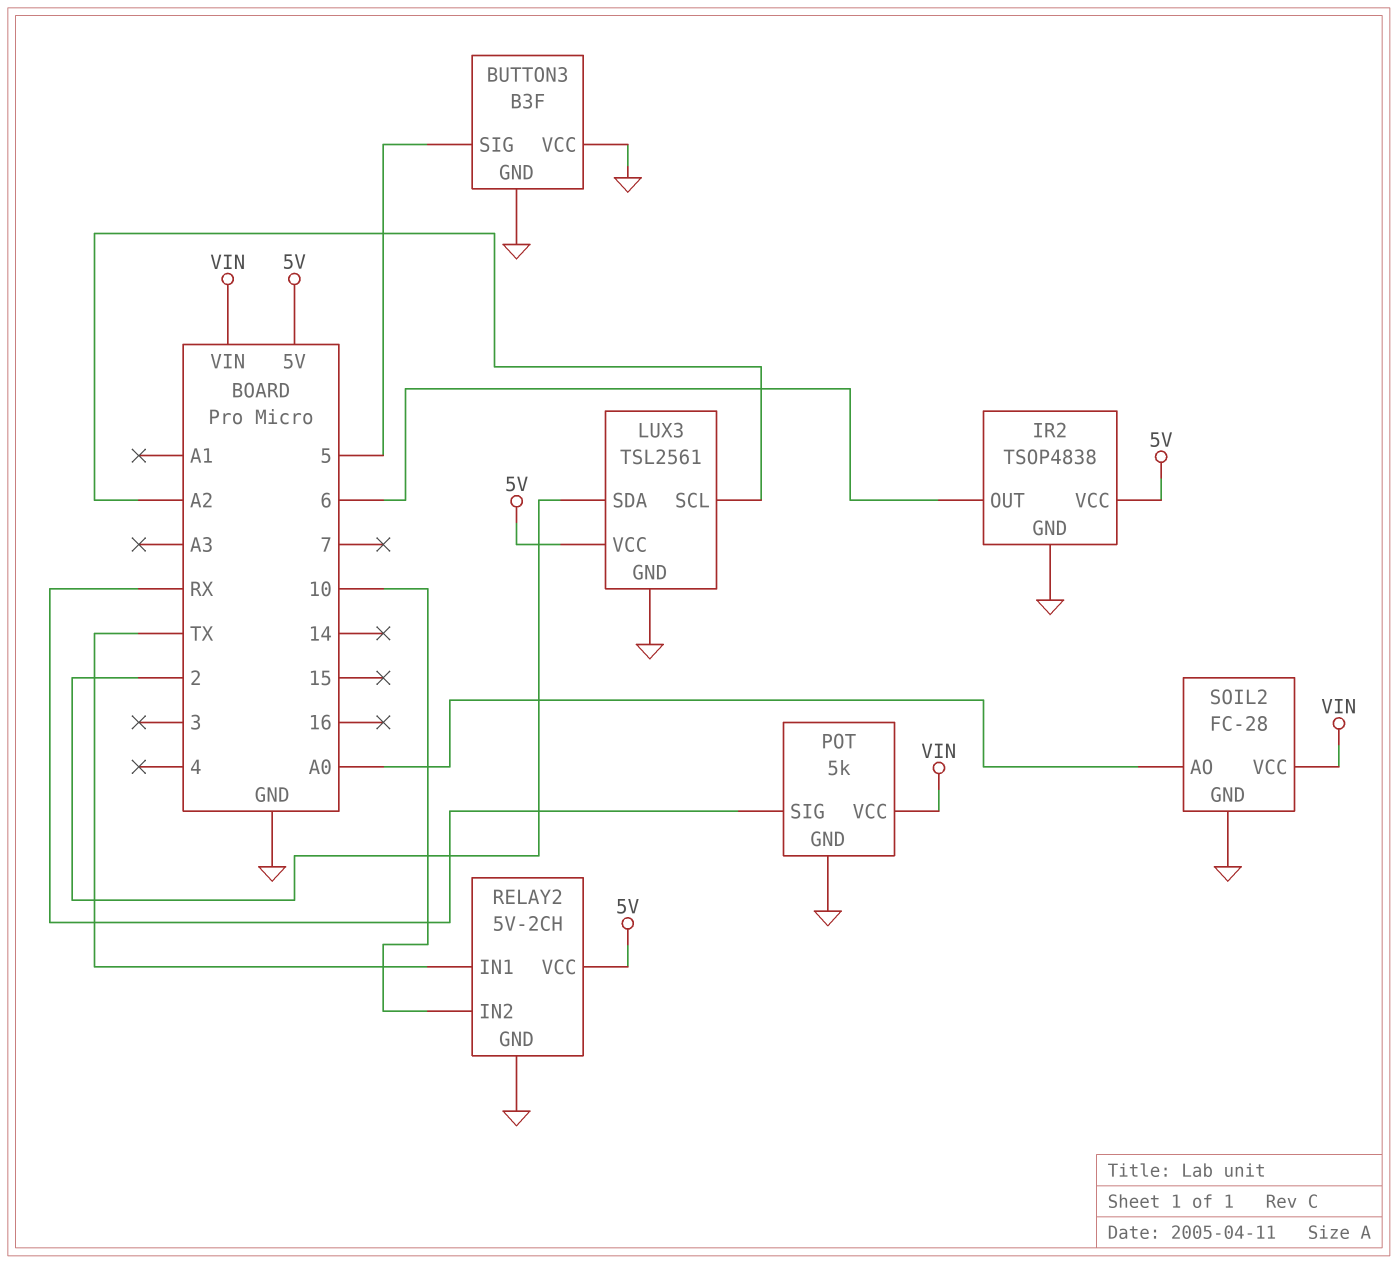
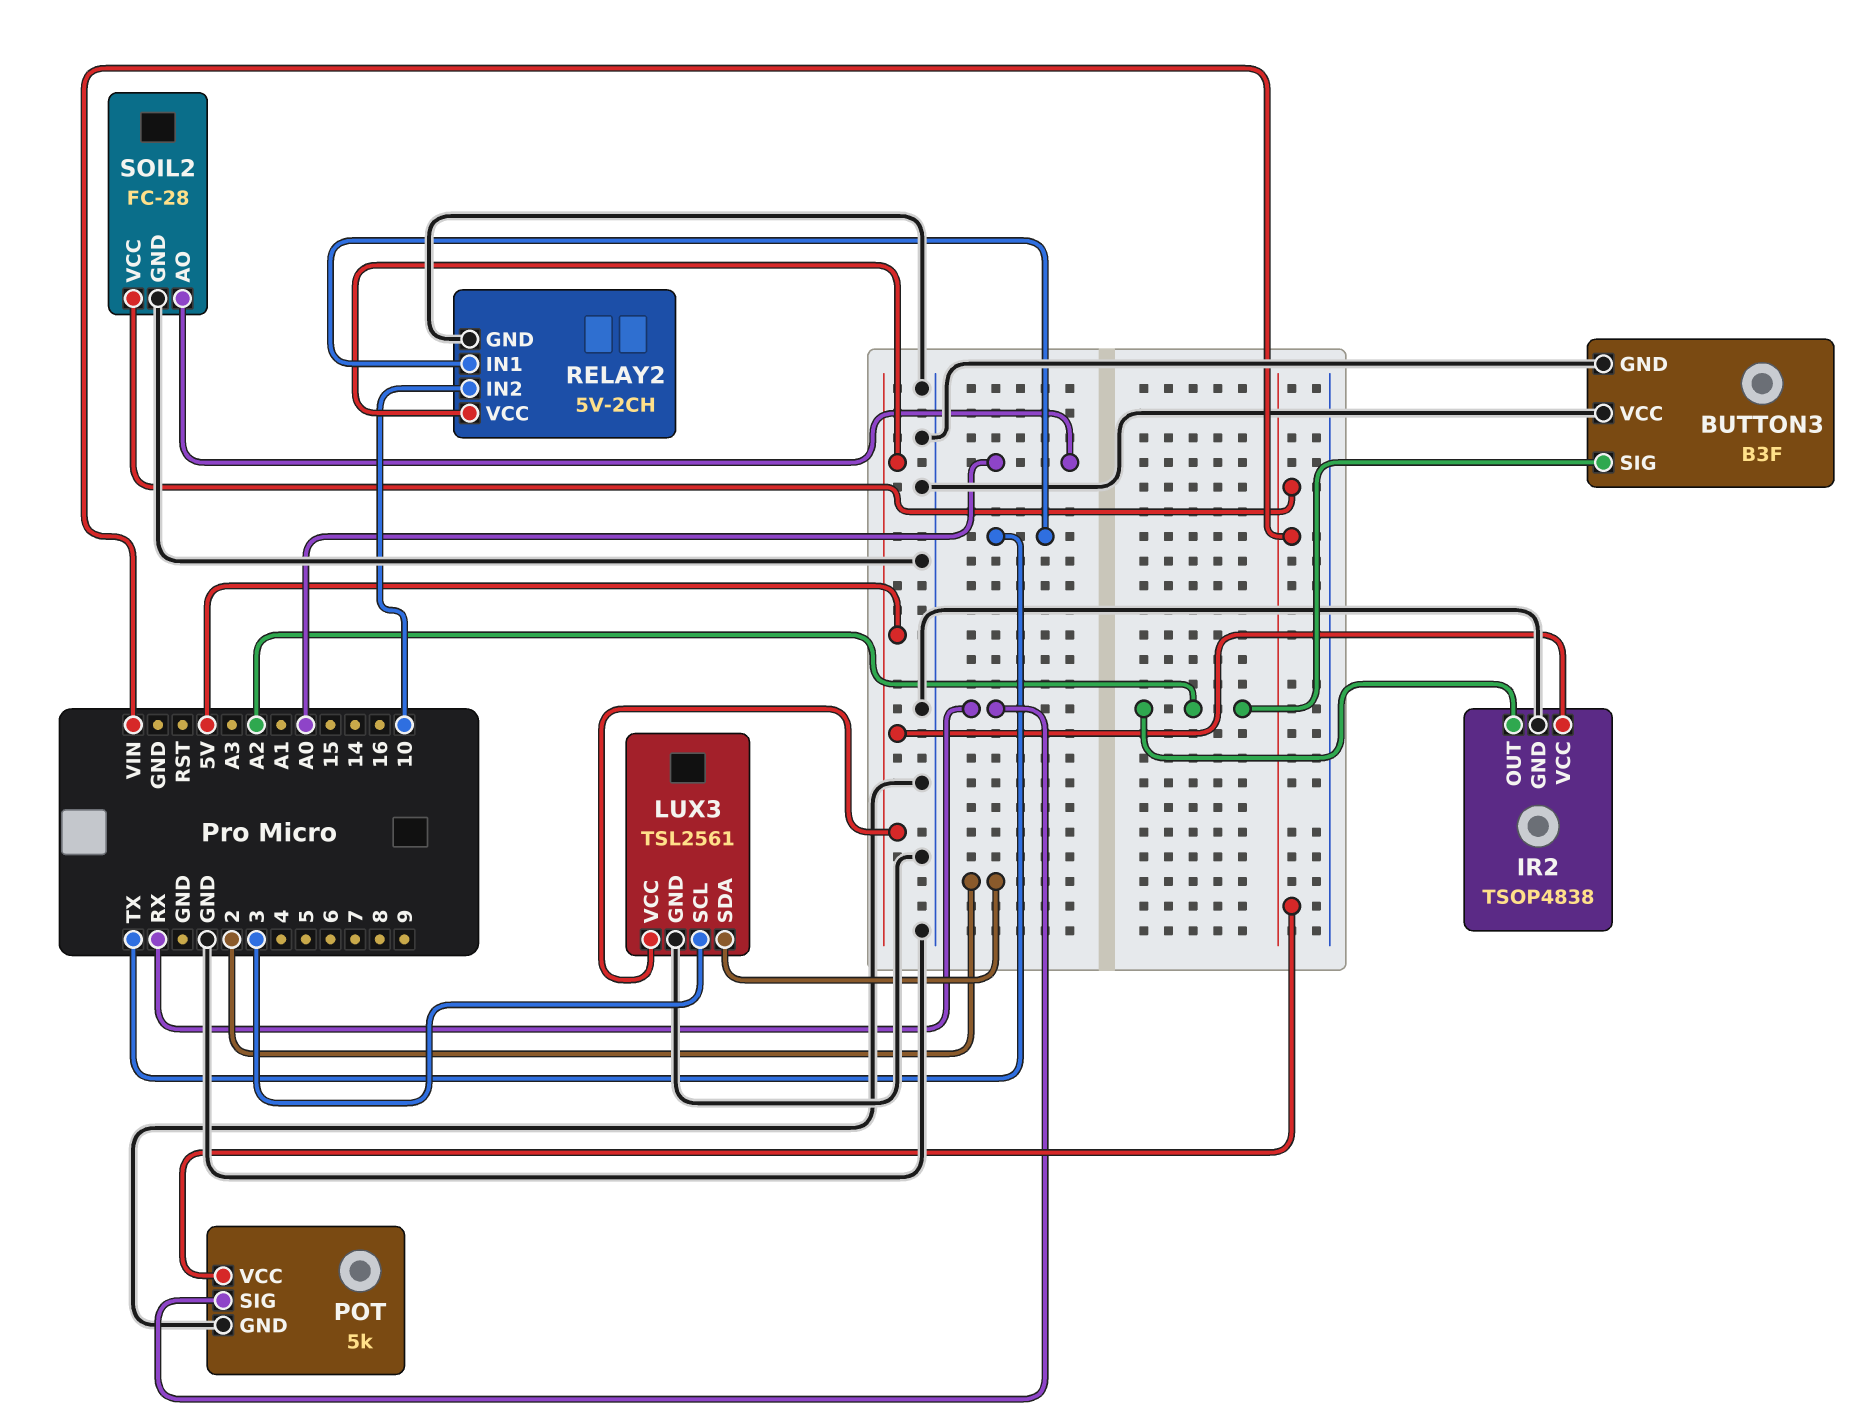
BUTTON3 pin SIG: 5 -> A2
IR2 pin OUT: 6 -> A2
LUX3 pin SCL: A2 -> 3

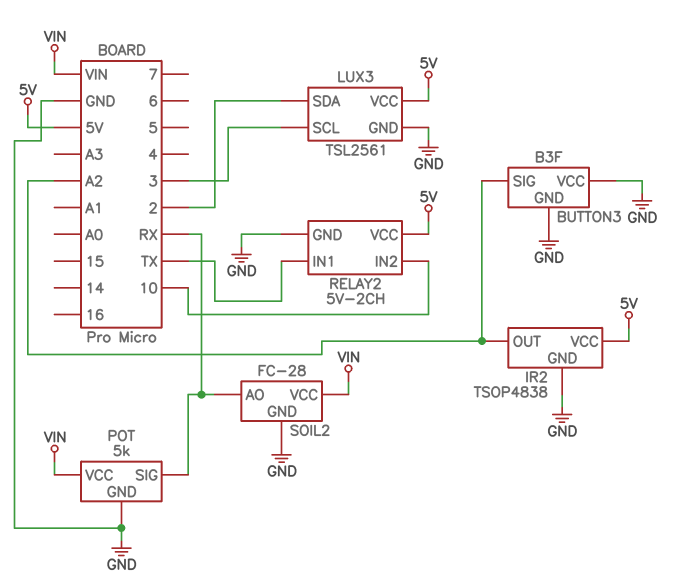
SOIL2 pin AO: A0 -> RX

